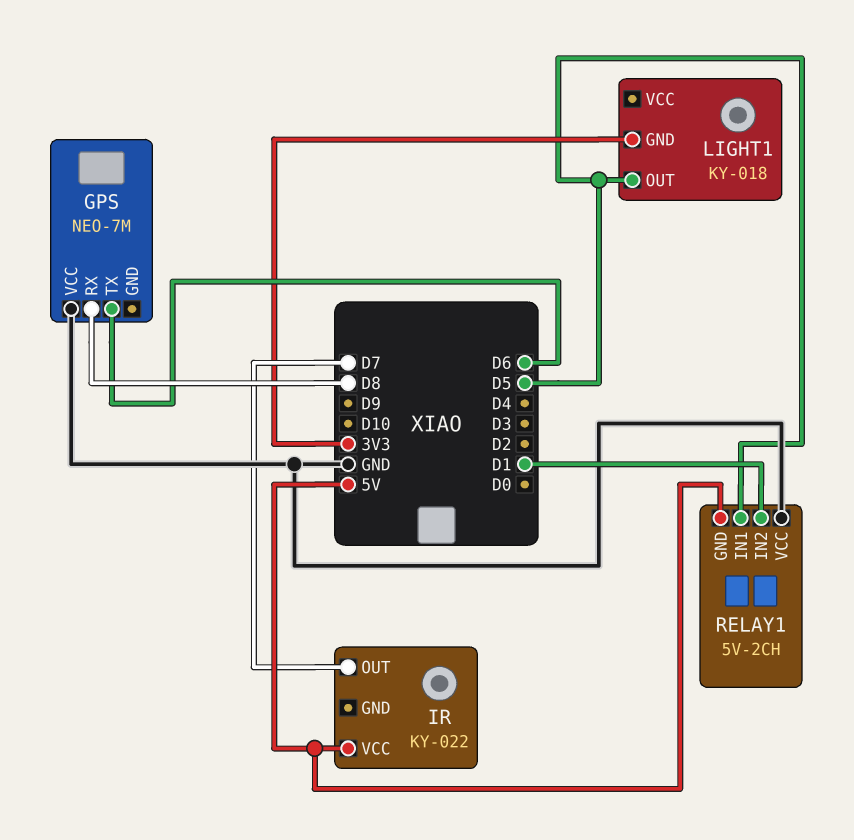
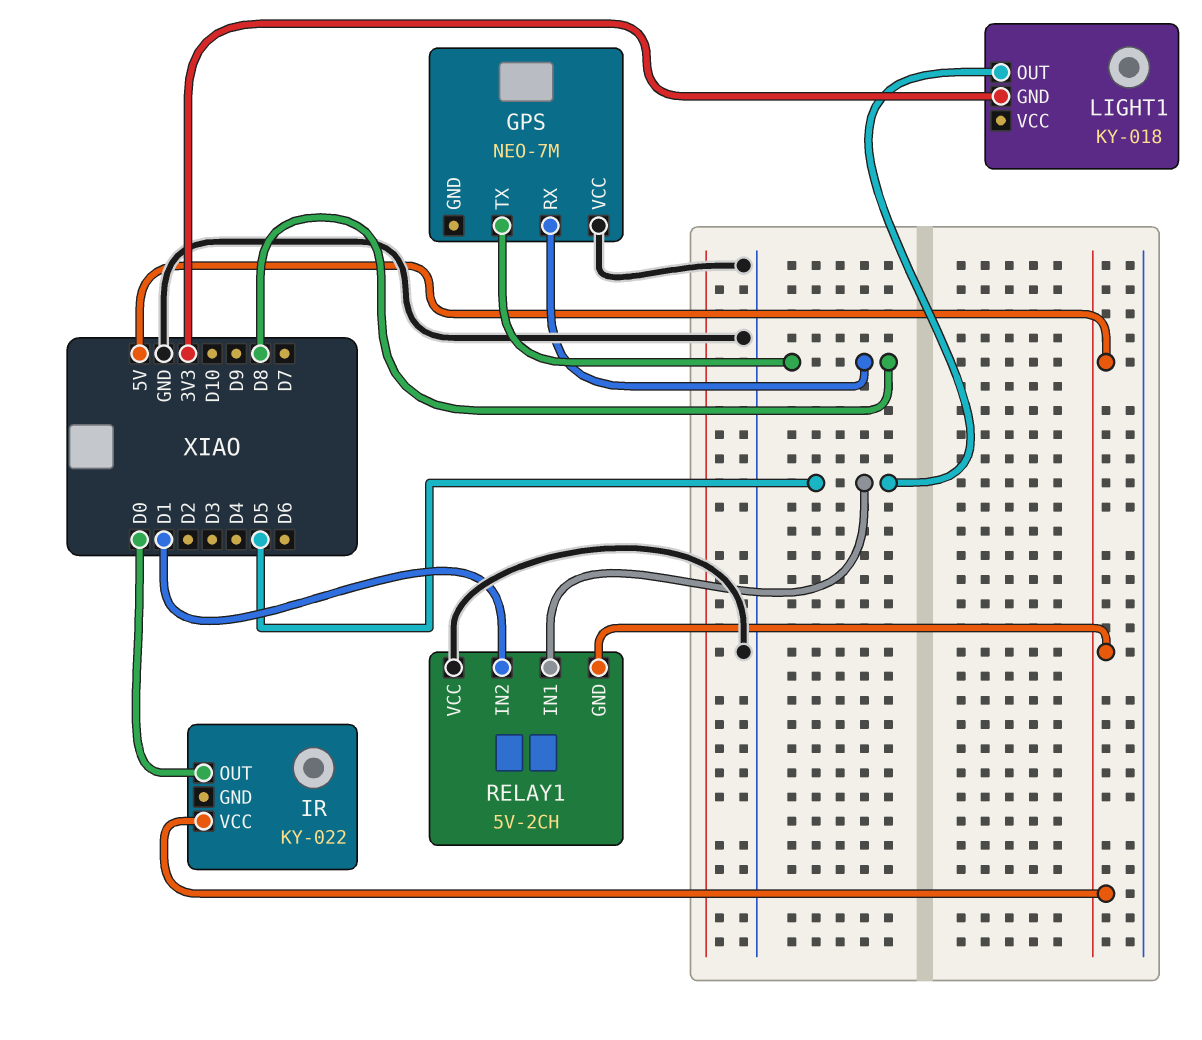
GPS pin TX: D6 -> D8
IR pin OUT: D7 -> D0

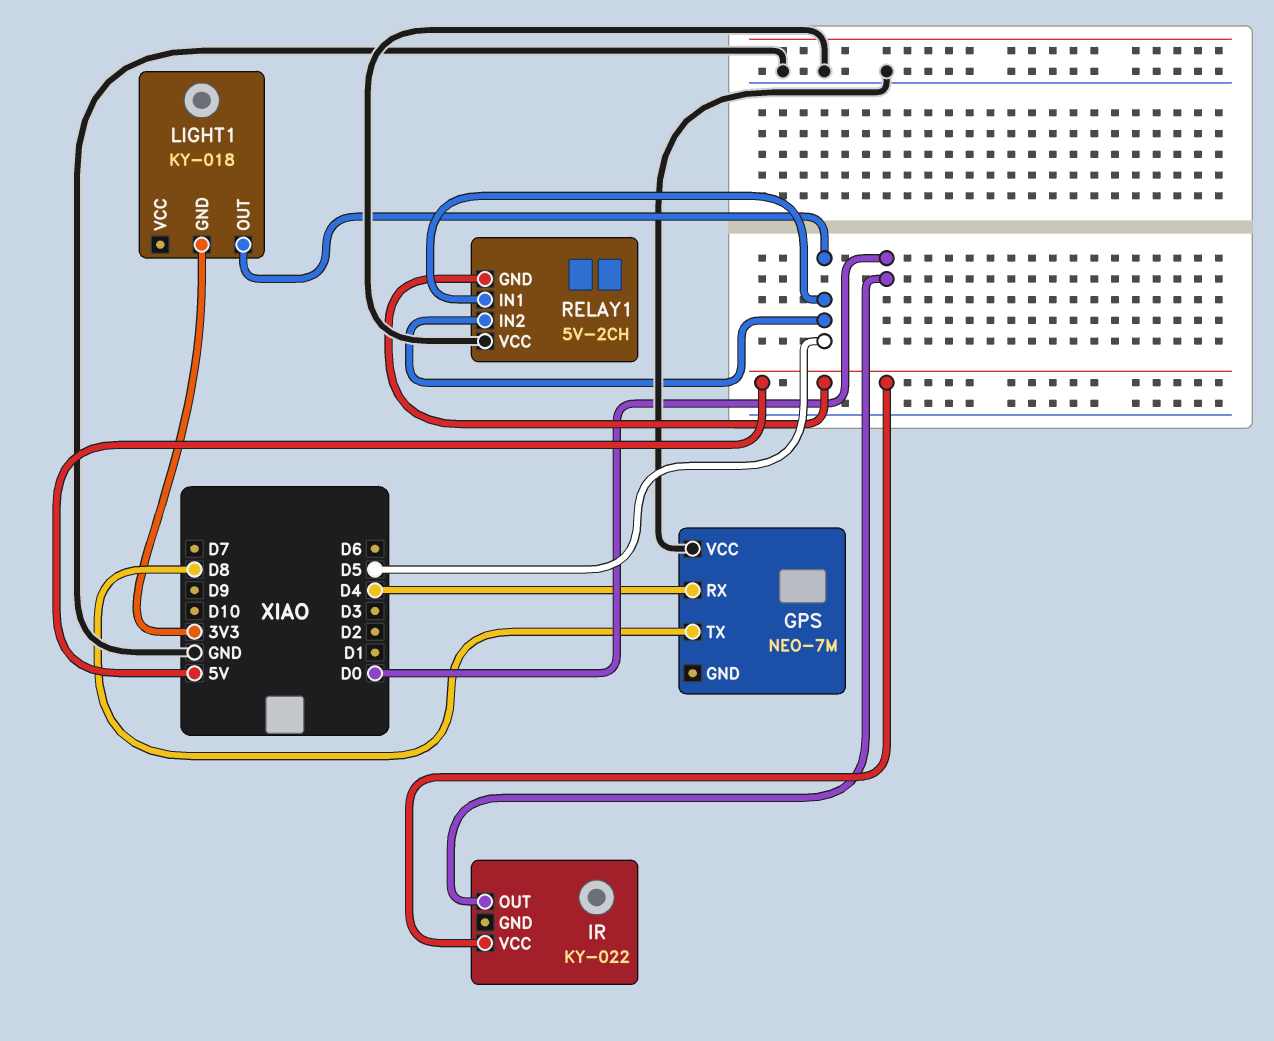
GPS pin RX: D8 -> D4
RELAY1 pin IN2: D1 -> D5

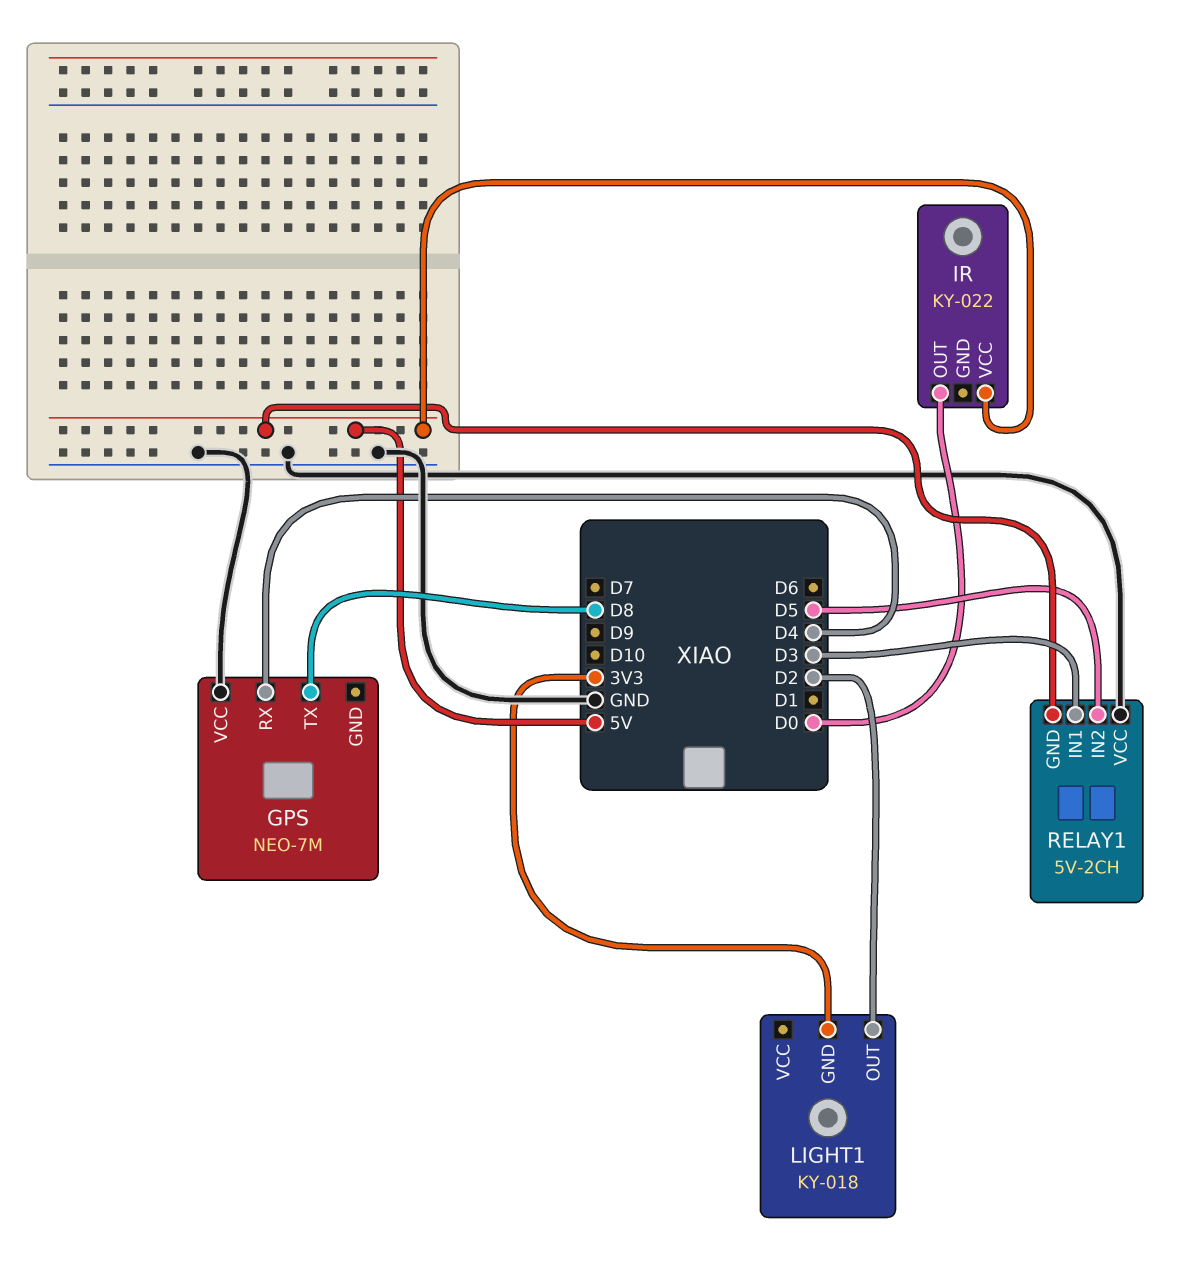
LIGHT1 pin OUT: D5 -> D2
RELAY1 pin IN1: D5 -> D3

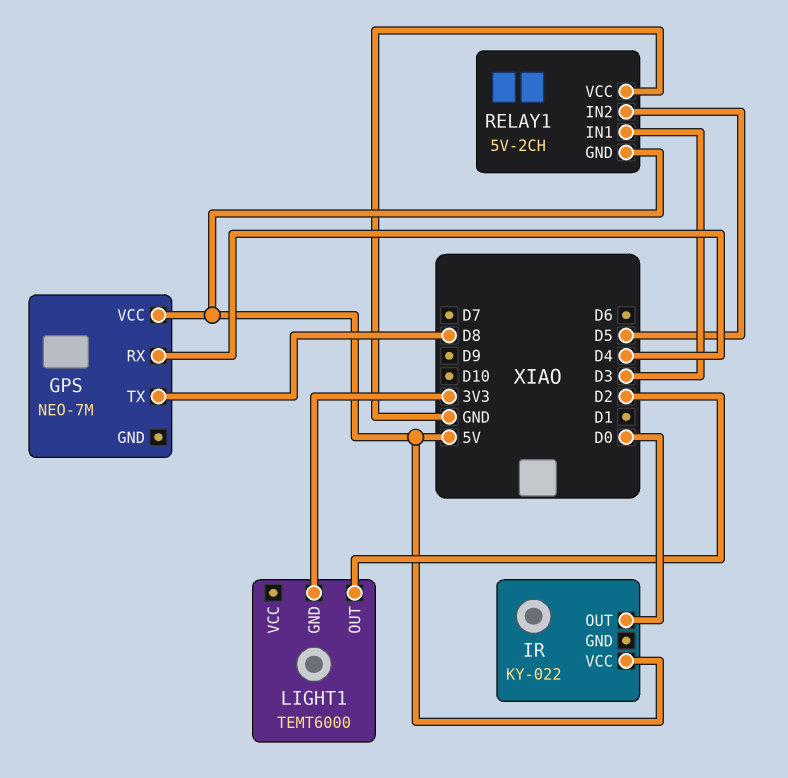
GPS pin VCC: GND -> 5V
LIGHT1: KY-018 -> TEMT6000

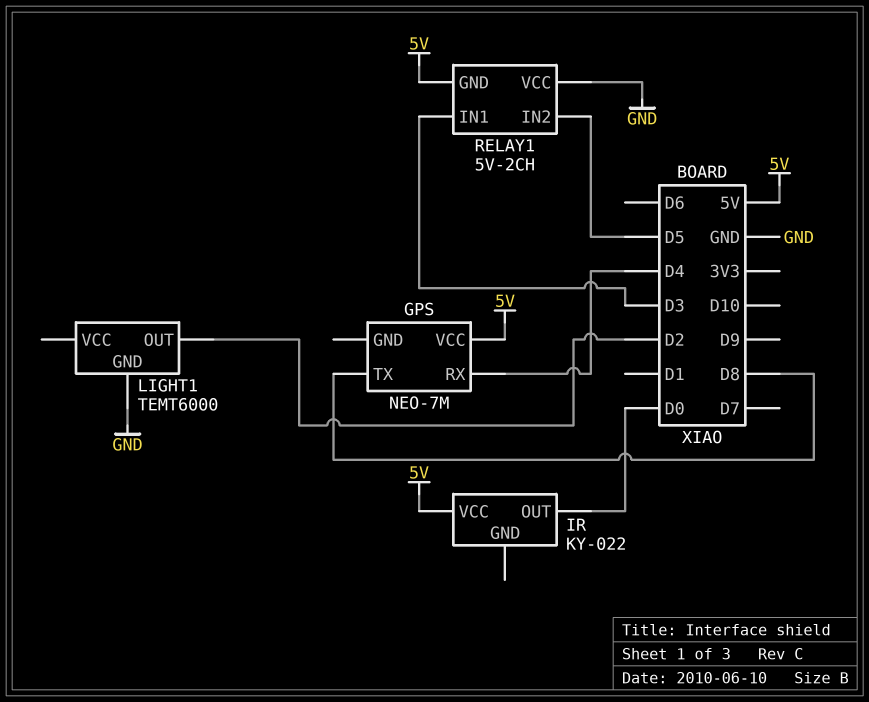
LIGHT1 pin GND: 3V3 -> GND

